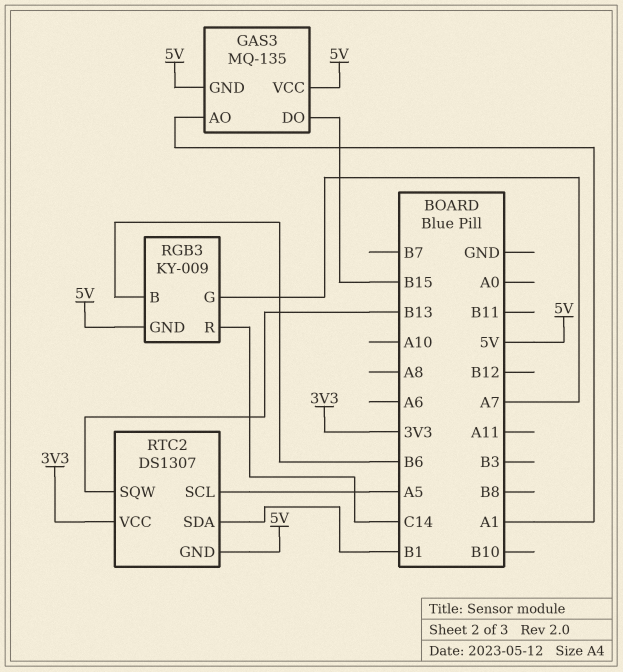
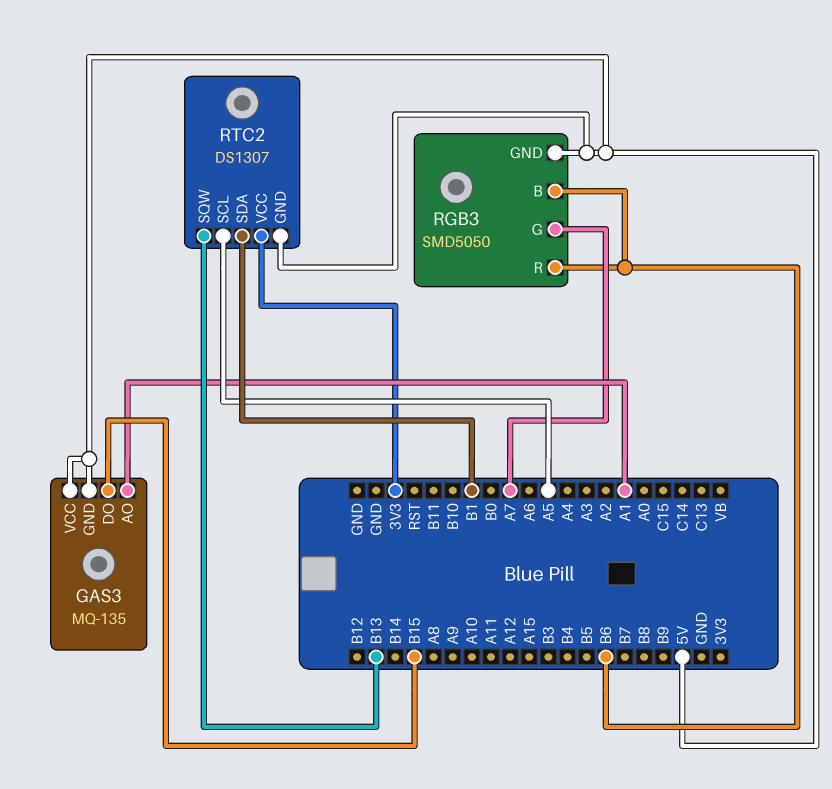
RGB3: KY-009 -> SMD5050
RGB3 pin R: C14 -> B6

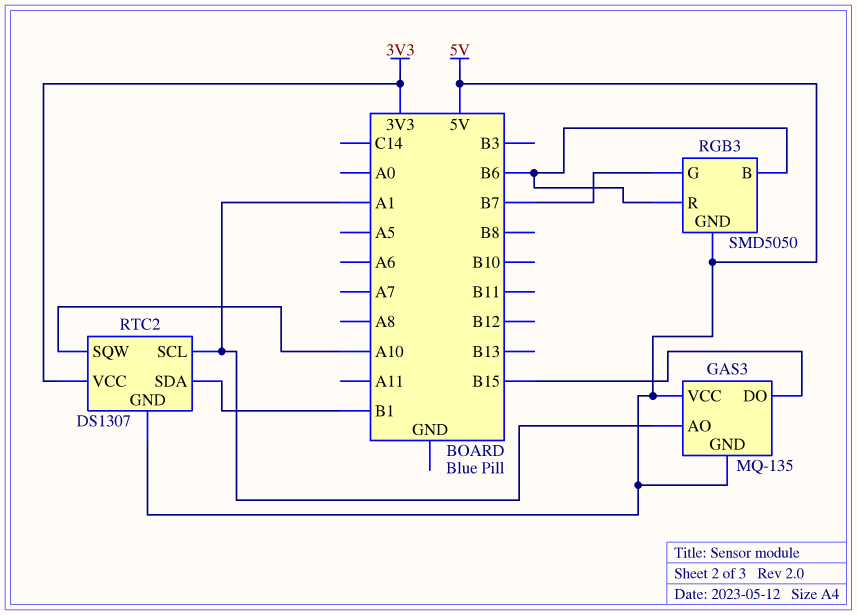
RGB3 pin G: A7 -> B7
RTC2 pin SCL: A5 -> A1
RTC2 pin SQW: B13 -> A10

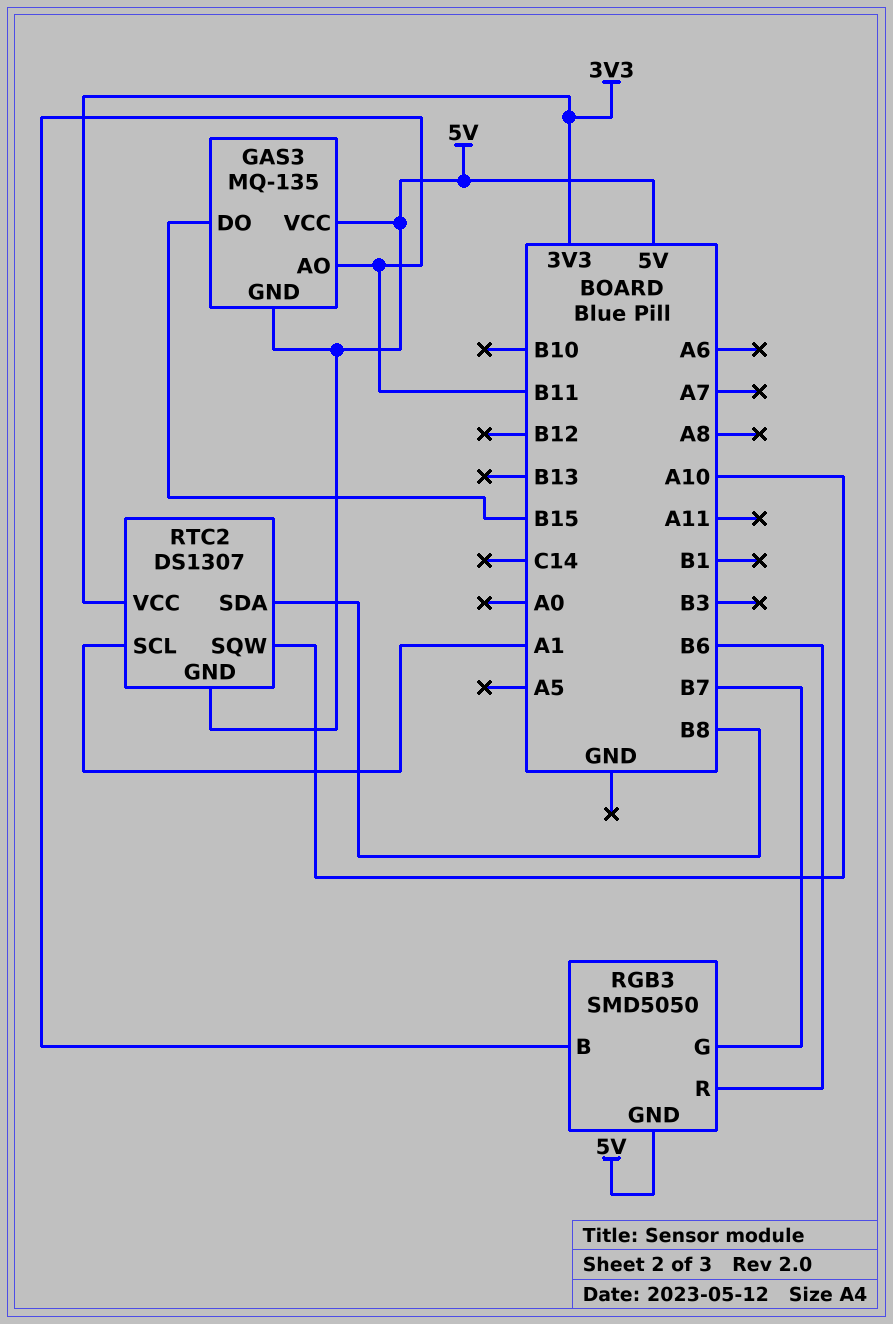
GAS3 pin AO: A1 -> B11
RGB3 pin B: B6 -> B11
RTC2 pin SDA: B1 -> B8

